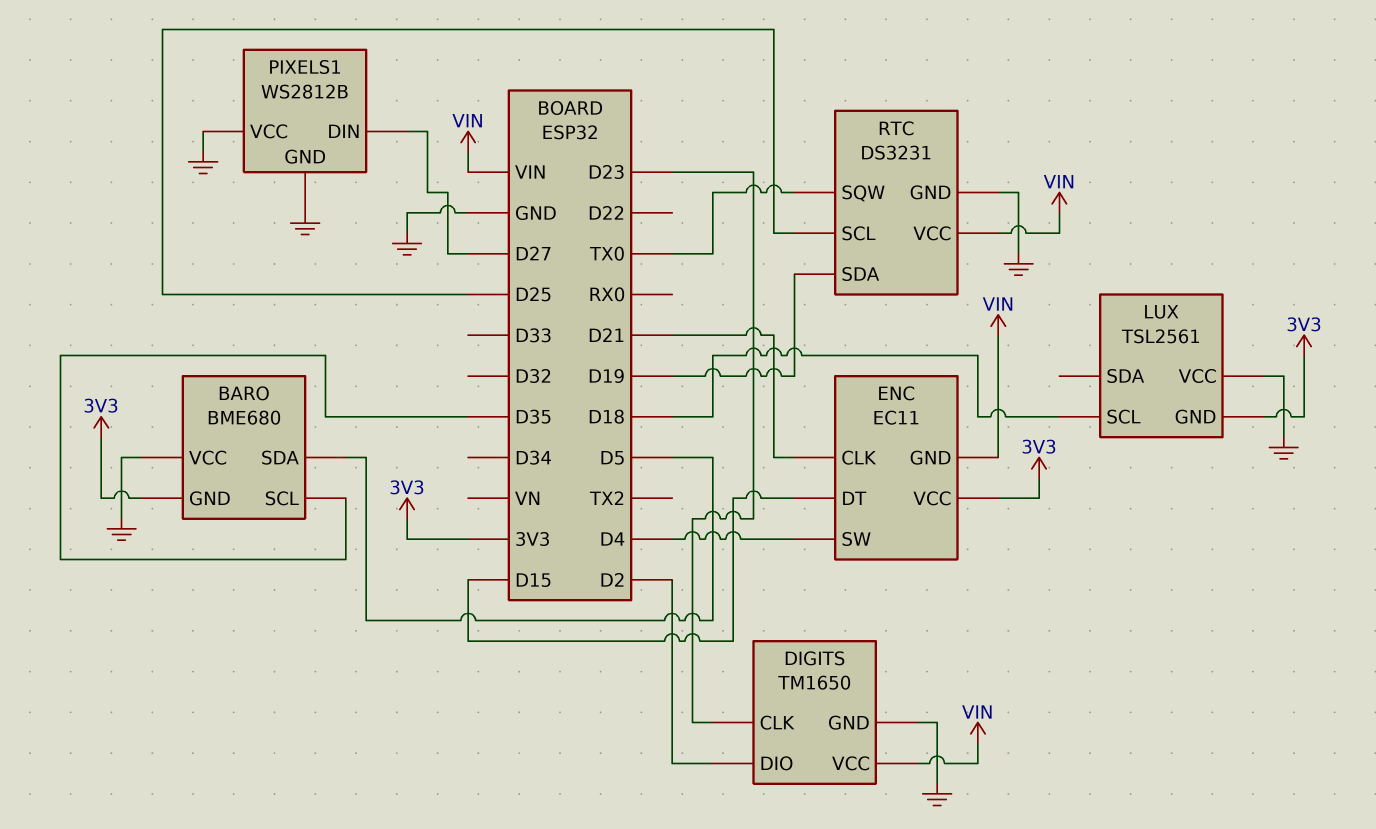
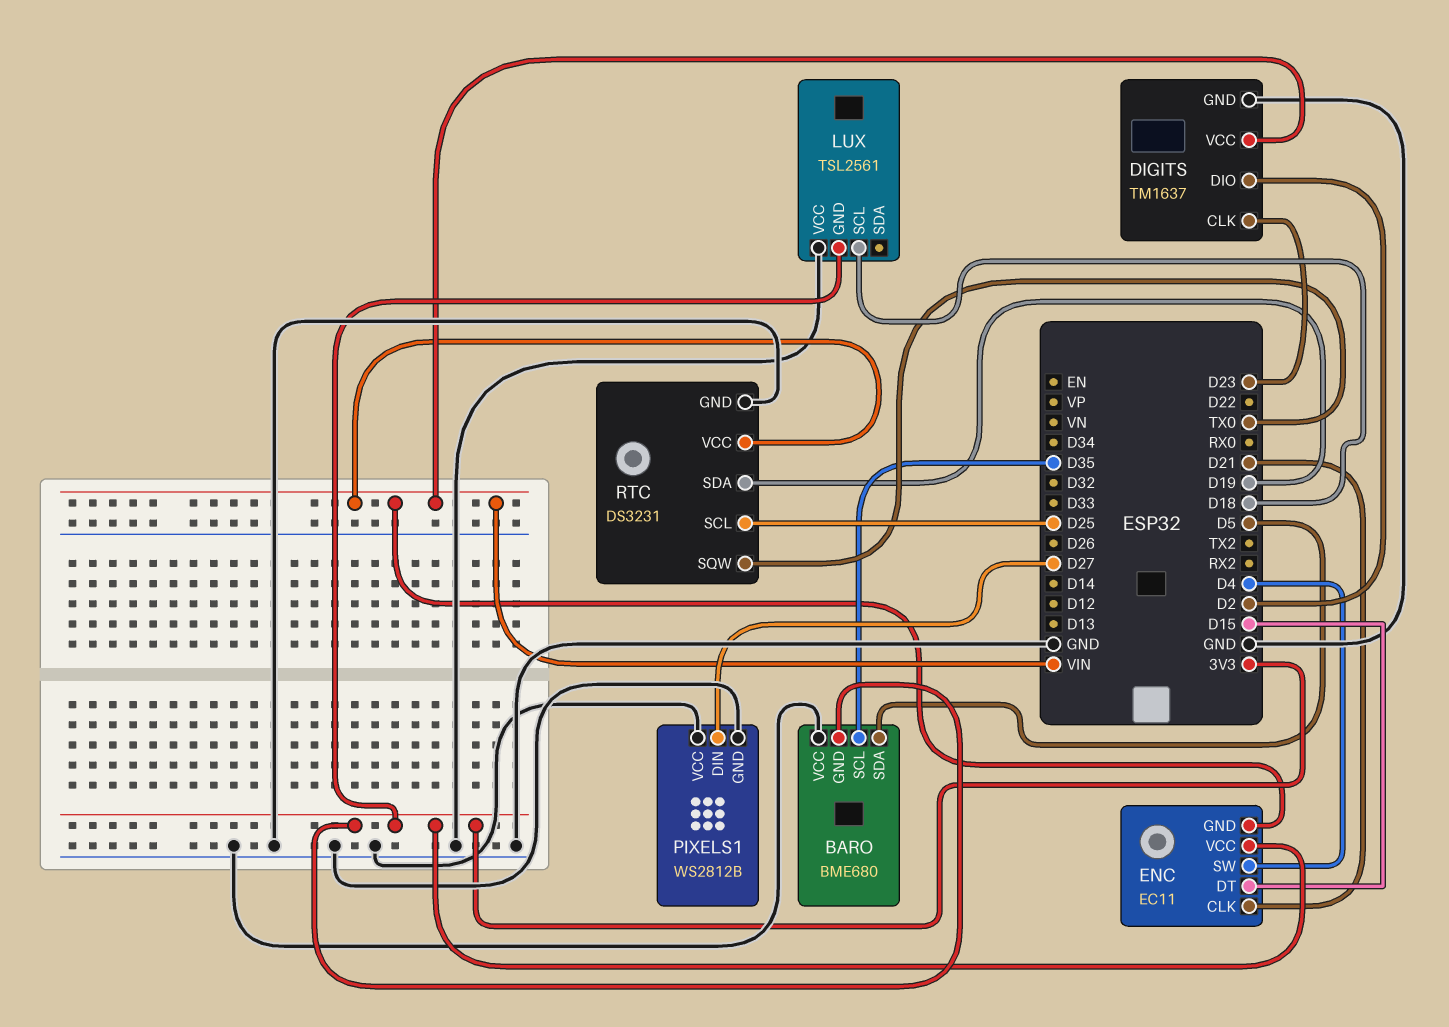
DIGITS: TM1650 -> TM1637

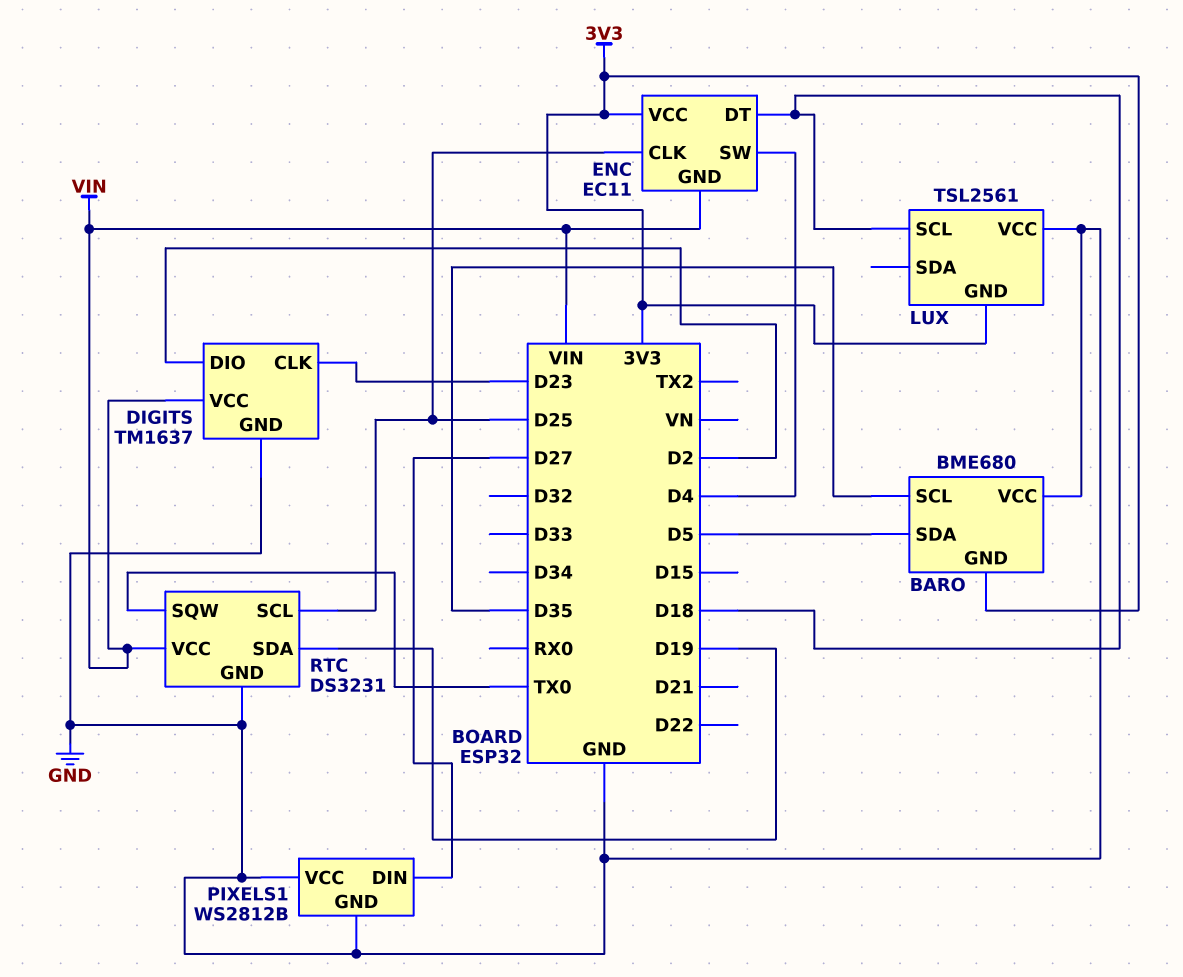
ENC pin CLK: D21 -> D25
ENC pin DT: D15 -> D18

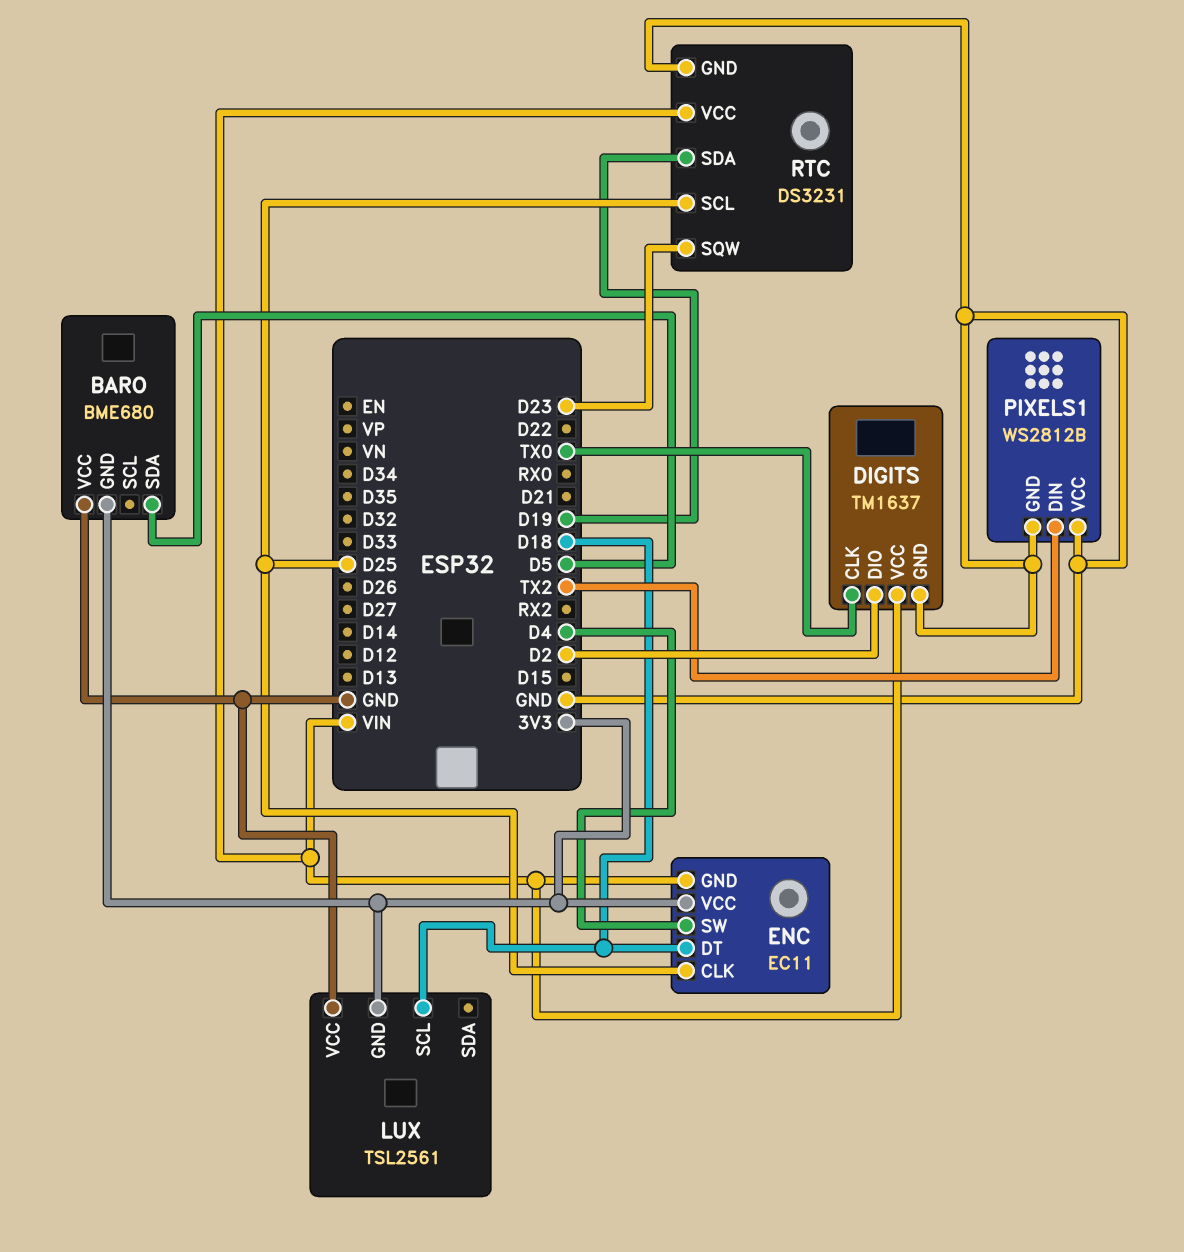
BARO pin SCL: D35 -> none
DIGITS pin CLK: D23 -> TX0
PIXELS1 pin DIN: D27 -> TX2
RTC pin SQW: TX0 -> D23

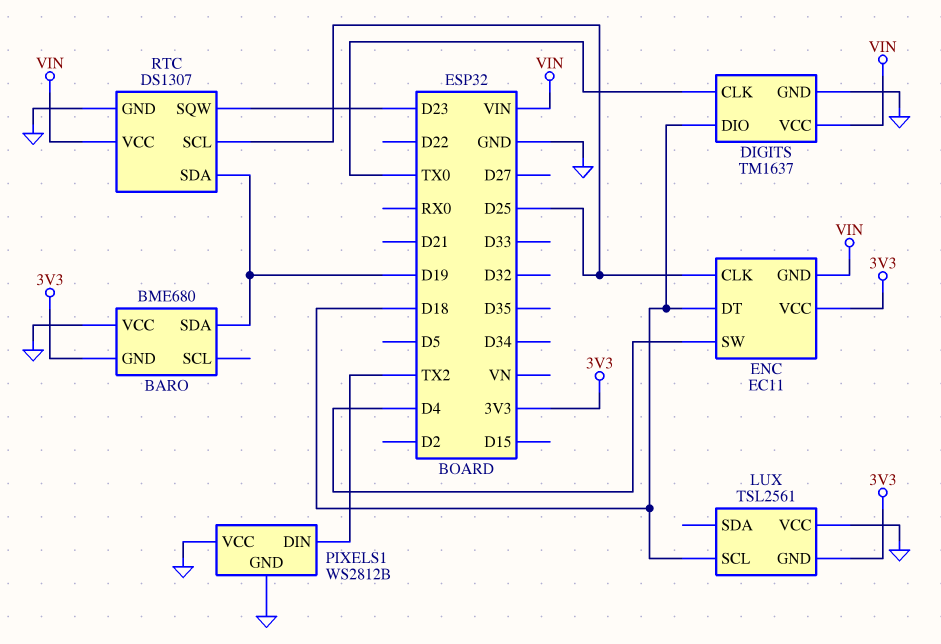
BARO pin SDA: D5 -> D19
DIGITS pin DIO: D2 -> D18
RTC: DS3231 -> DS1307

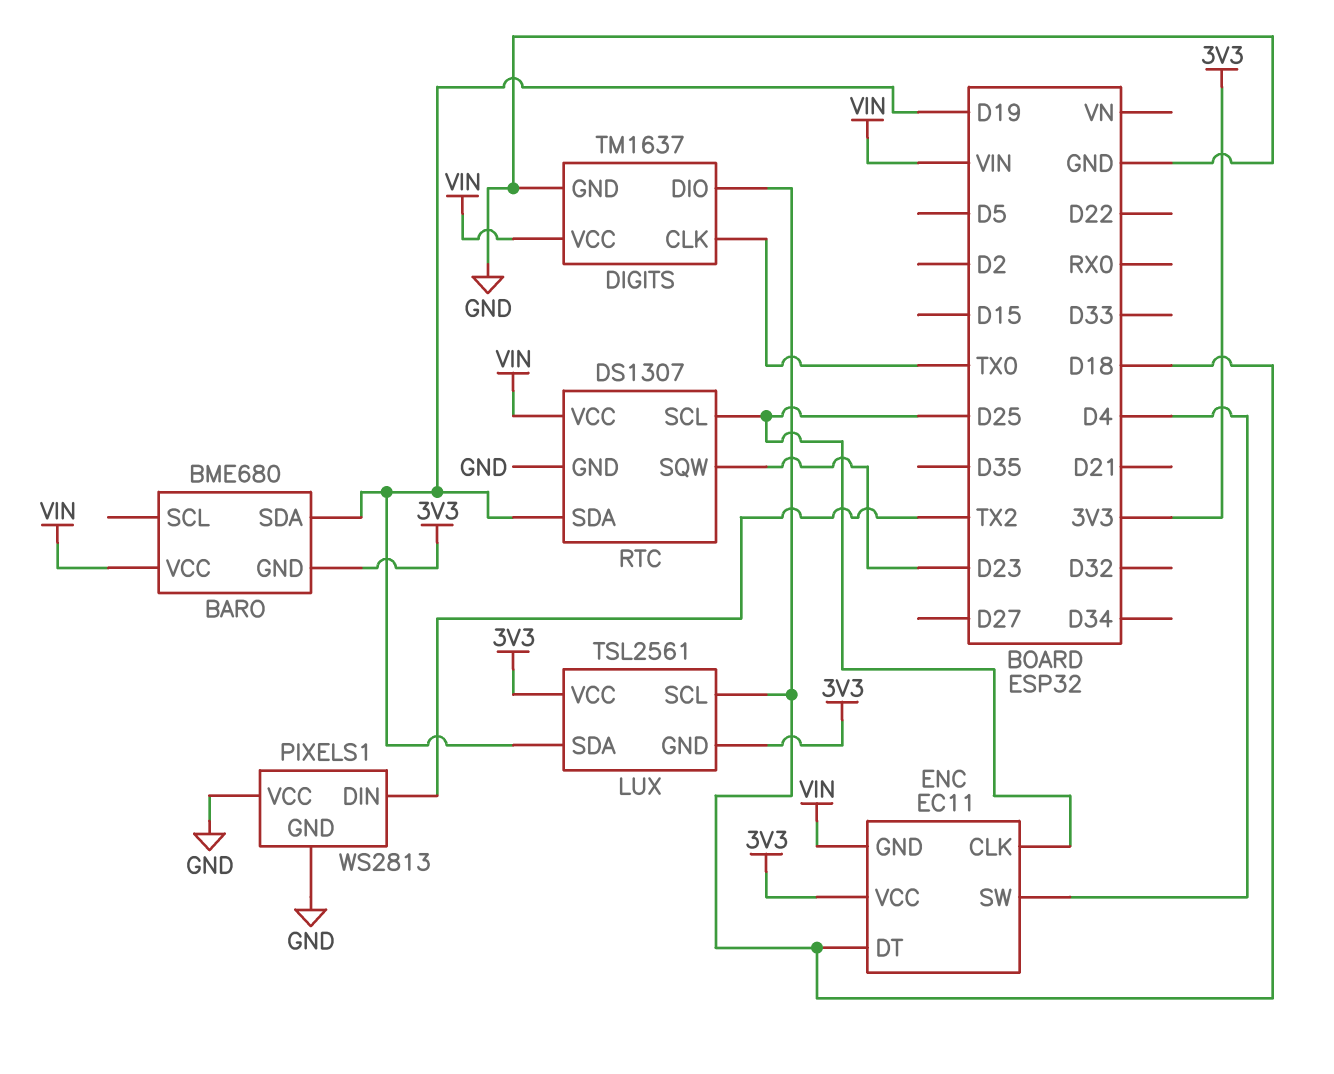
BARO pin VCC: GND -> VIN
LUX pin SDA: none -> D19
LUX pin VCC: GND -> 3V3
PIXELS1: WS2812B -> WS2813

